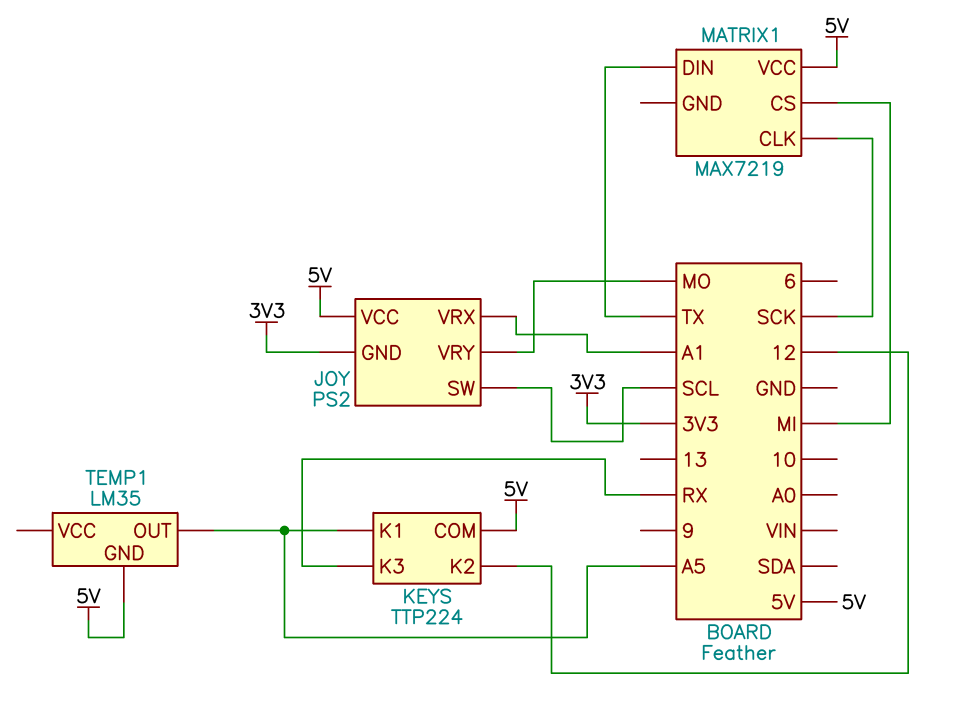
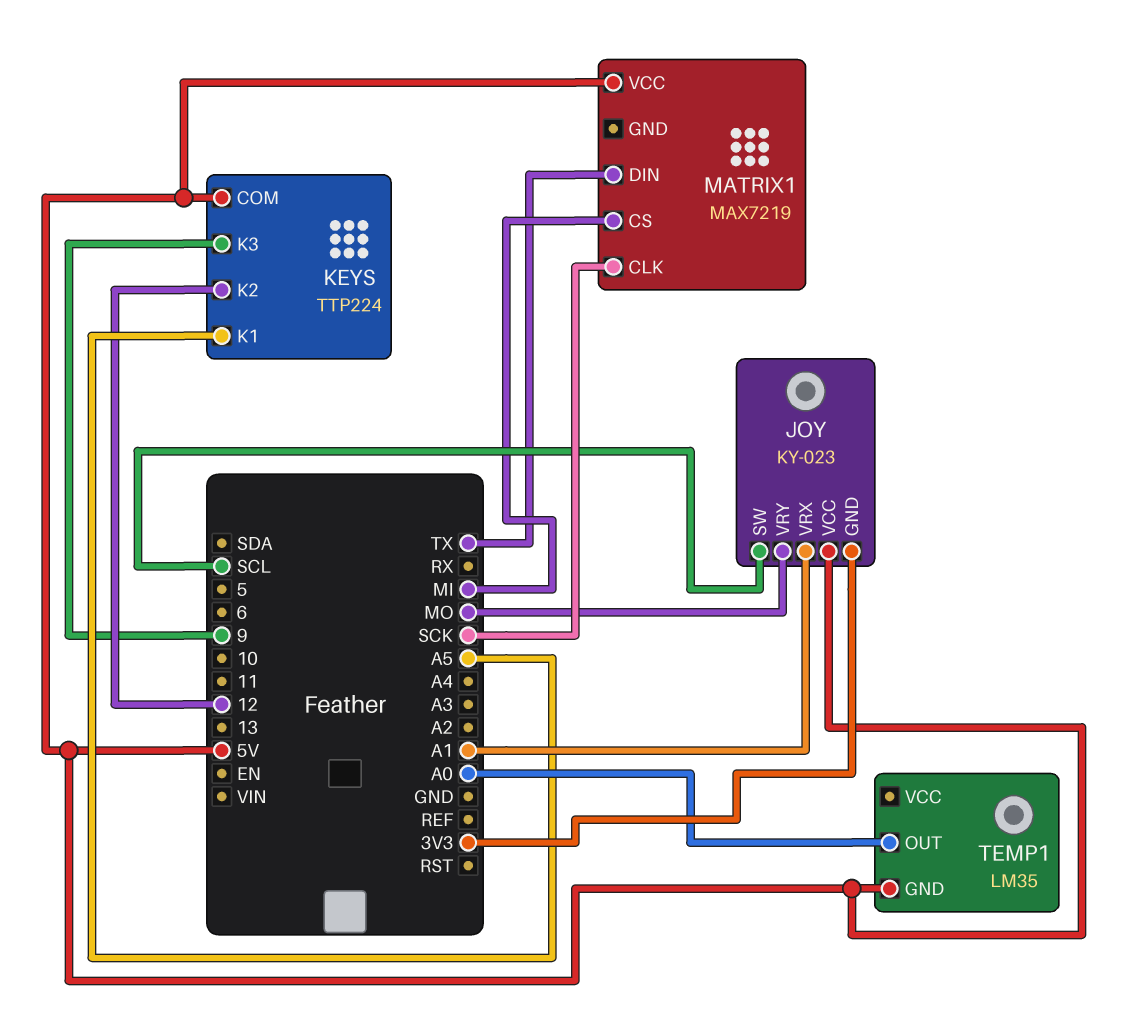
JOY: PS2 -> KY-023
KEYS pin K3: RX -> 9
TEMP1 pin OUT: A5 -> A0

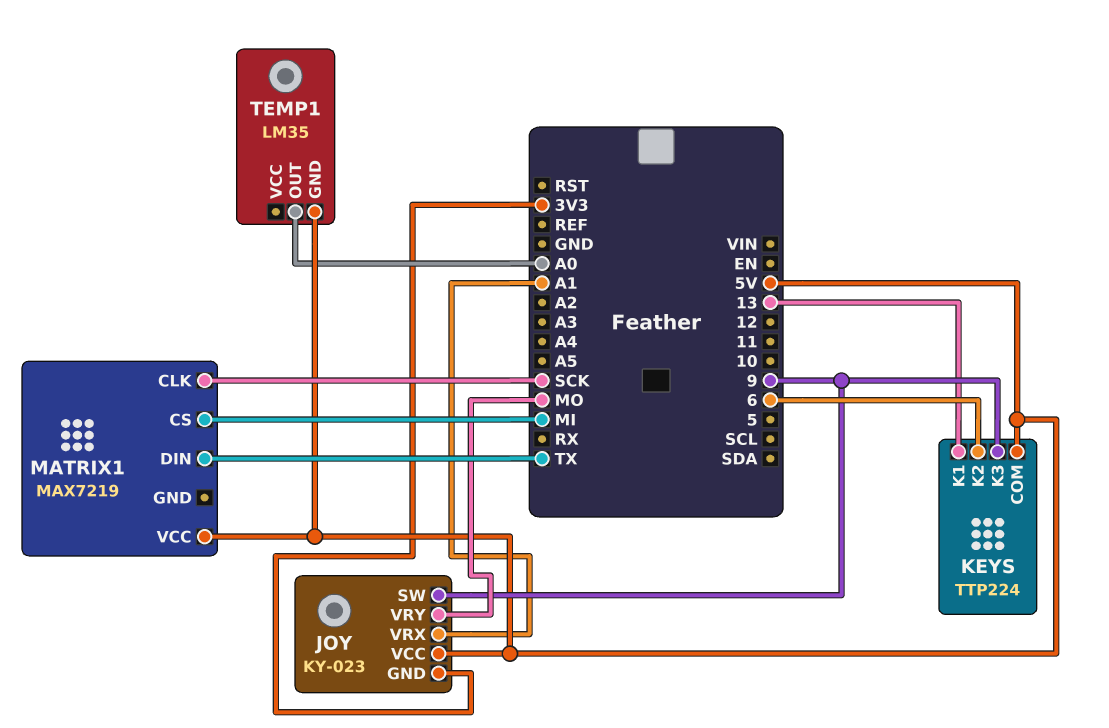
JOY pin SW: SCL -> 9
KEYS pin K1: A5 -> 13
KEYS pin K2: 12 -> 6

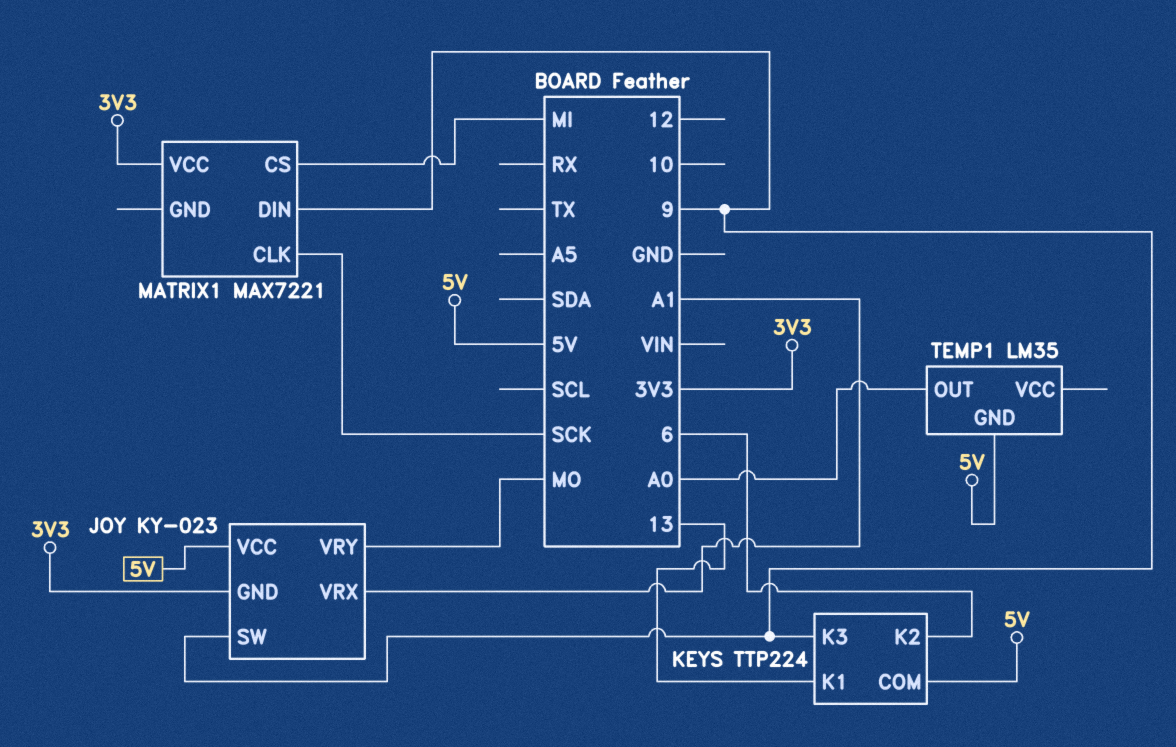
MATRIX1: MAX7219 -> MAX7221
MATRIX1 pin DIN: TX -> 9
MATRIX1 pin VCC: 5V -> 3V3

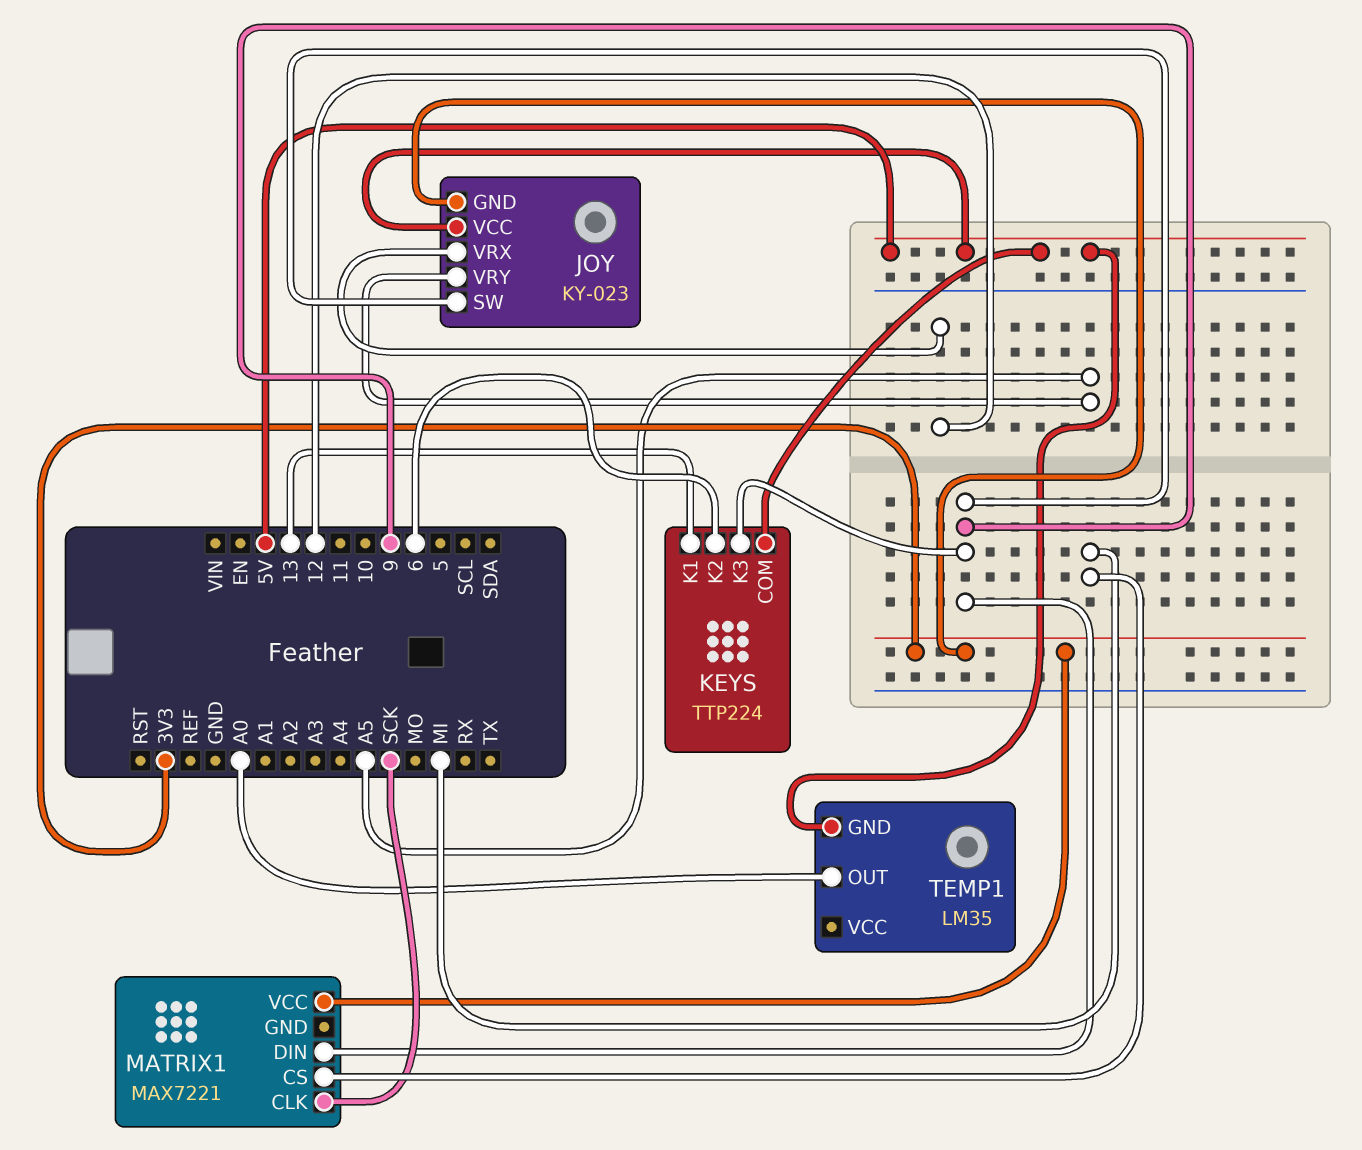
JOY pin VRX: A1 -> 12
JOY pin VRY: MO -> A5

